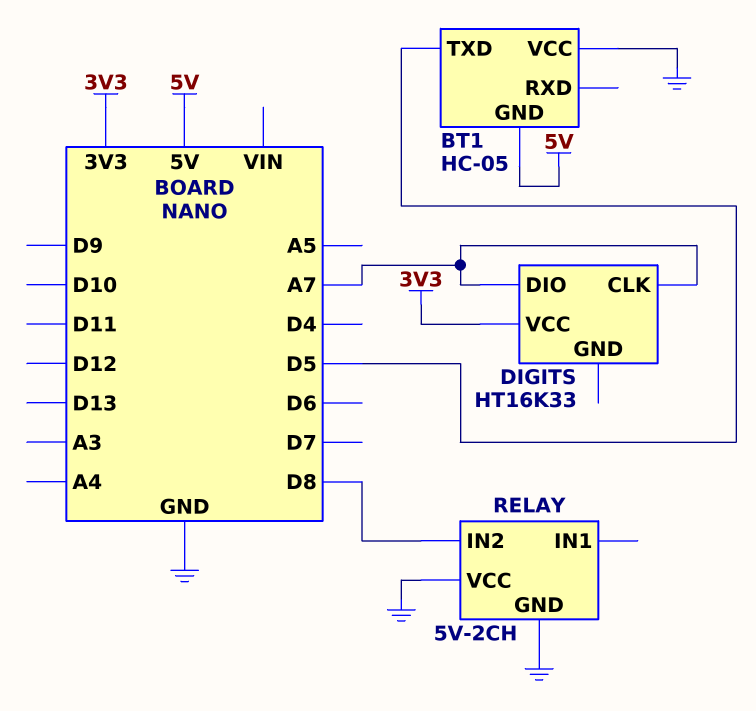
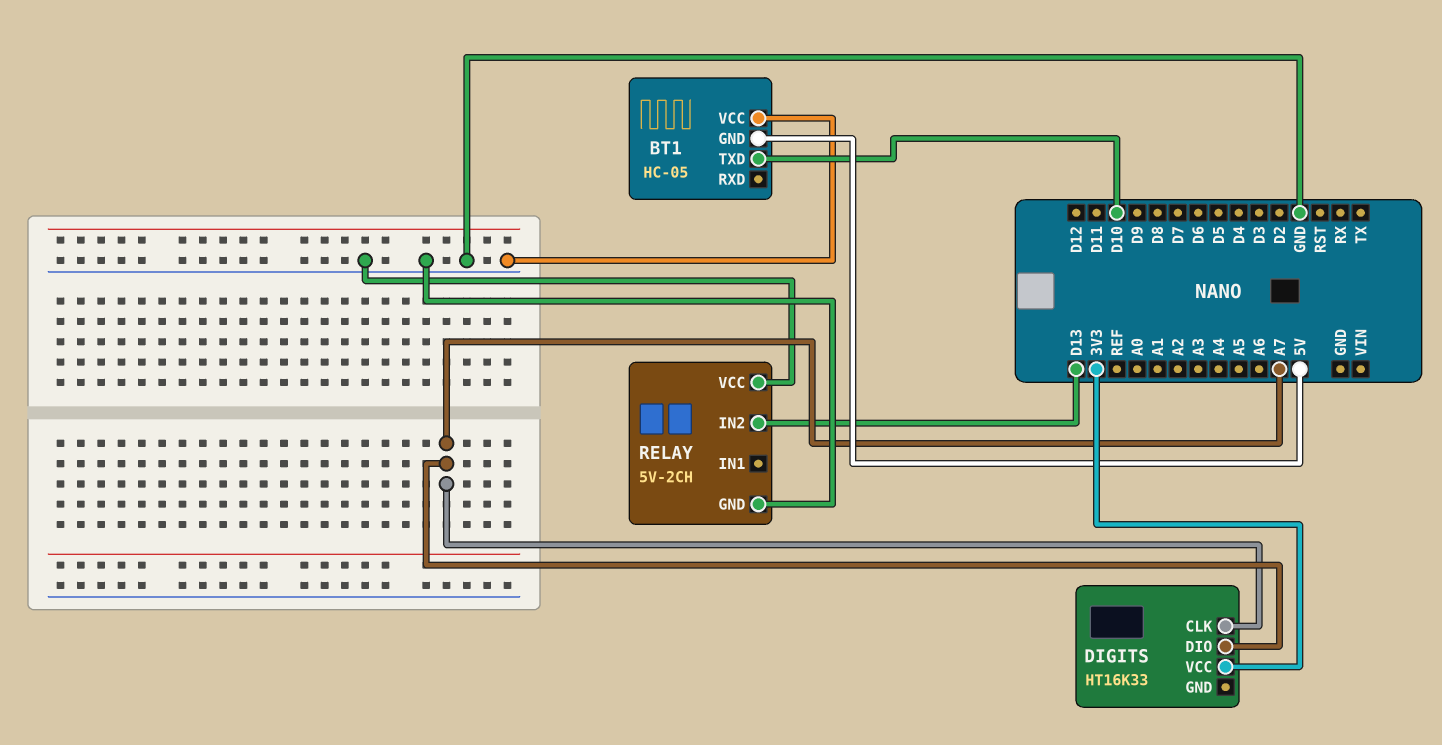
BT1 pin TXD: D5 -> D10
RELAY pin IN2: D8 -> D13

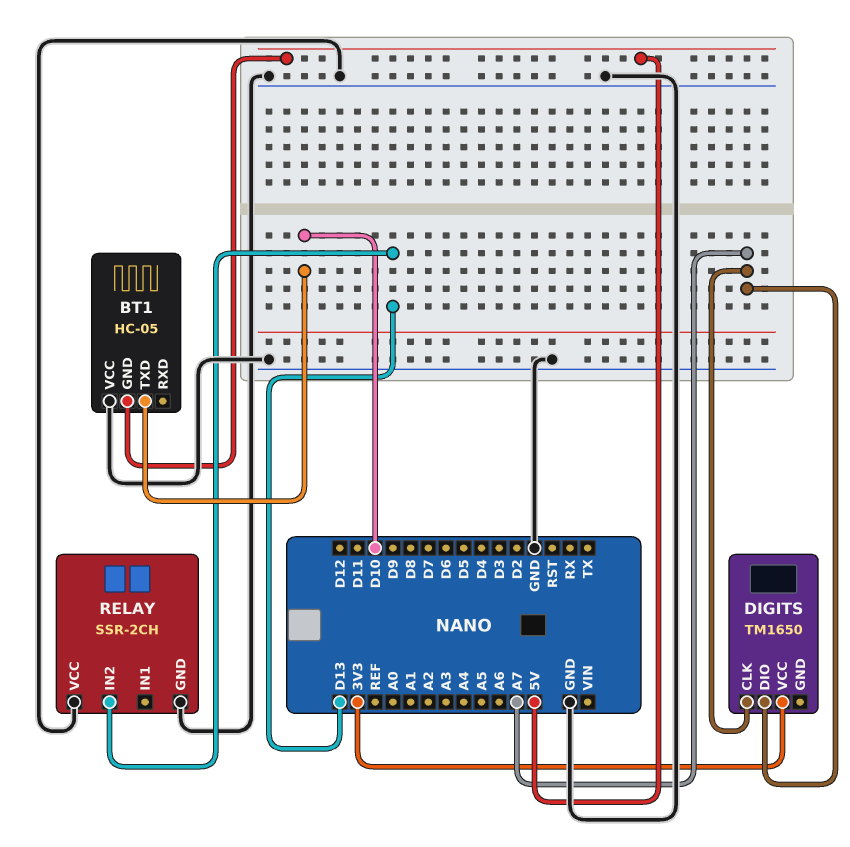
DIGITS: HT16K33 -> TM1650
RELAY: 5V-2CH -> SSR-2CH

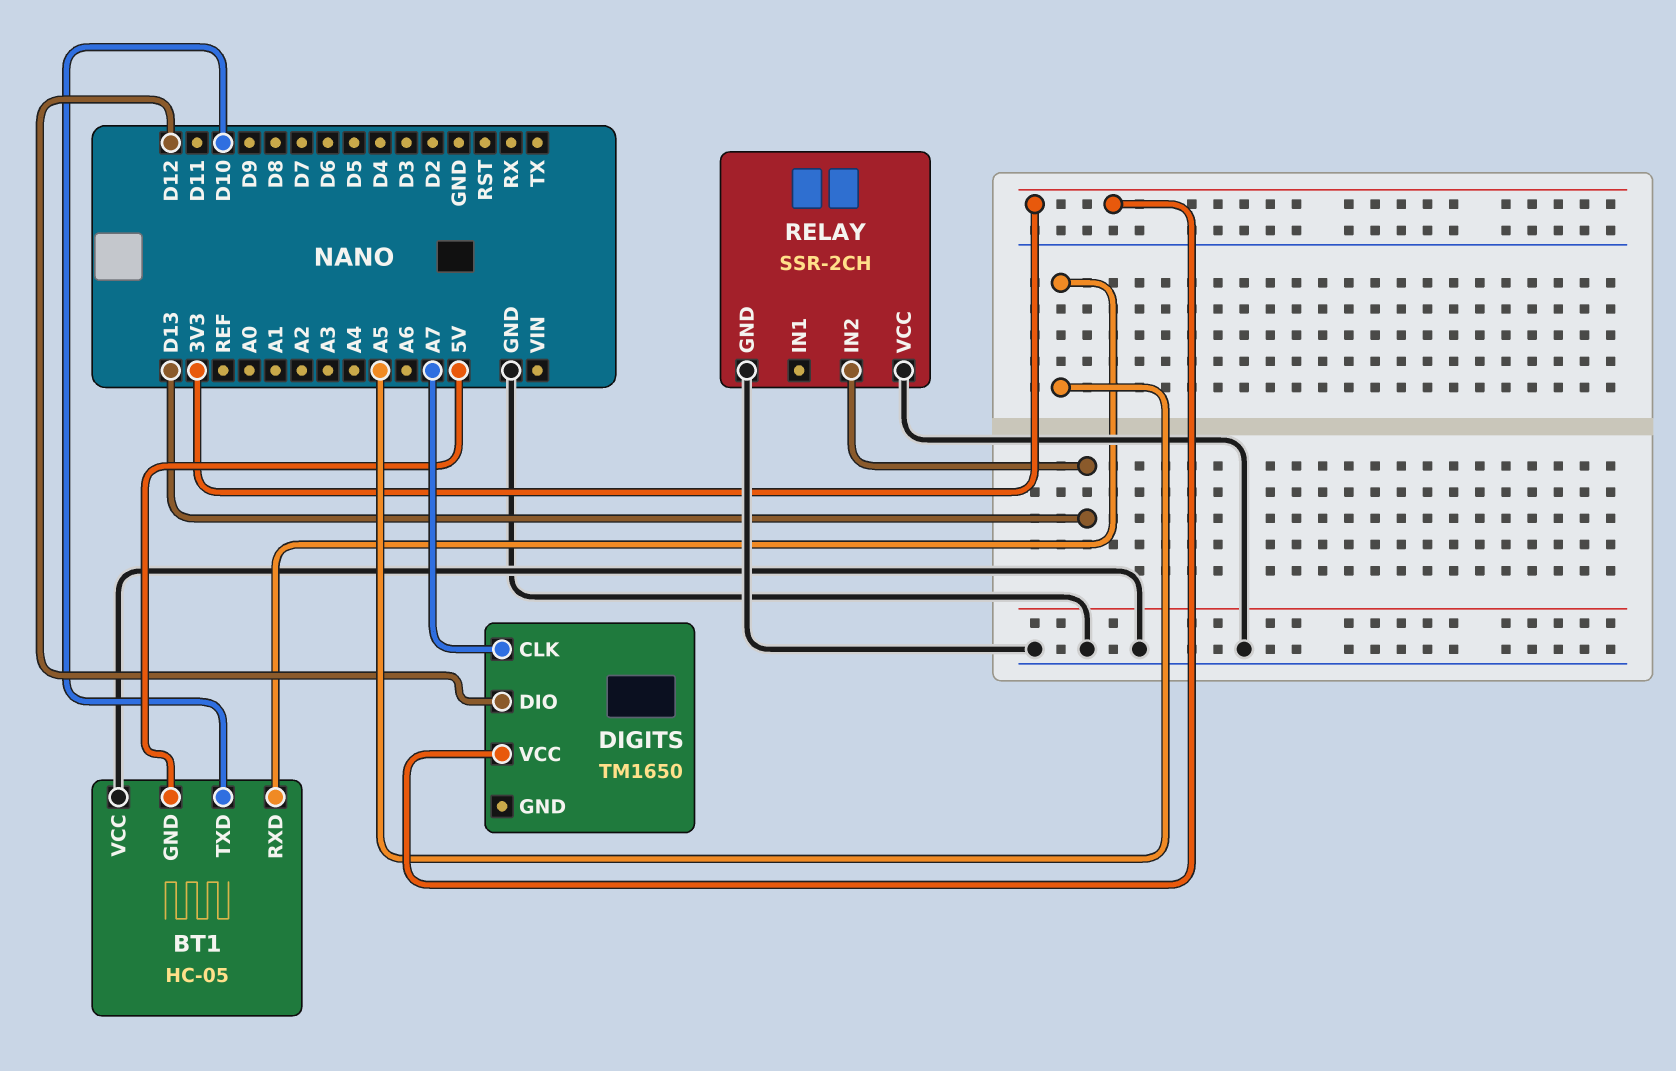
BT1 pin RXD: none -> A5
DIGITS pin DIO: A7 -> D12

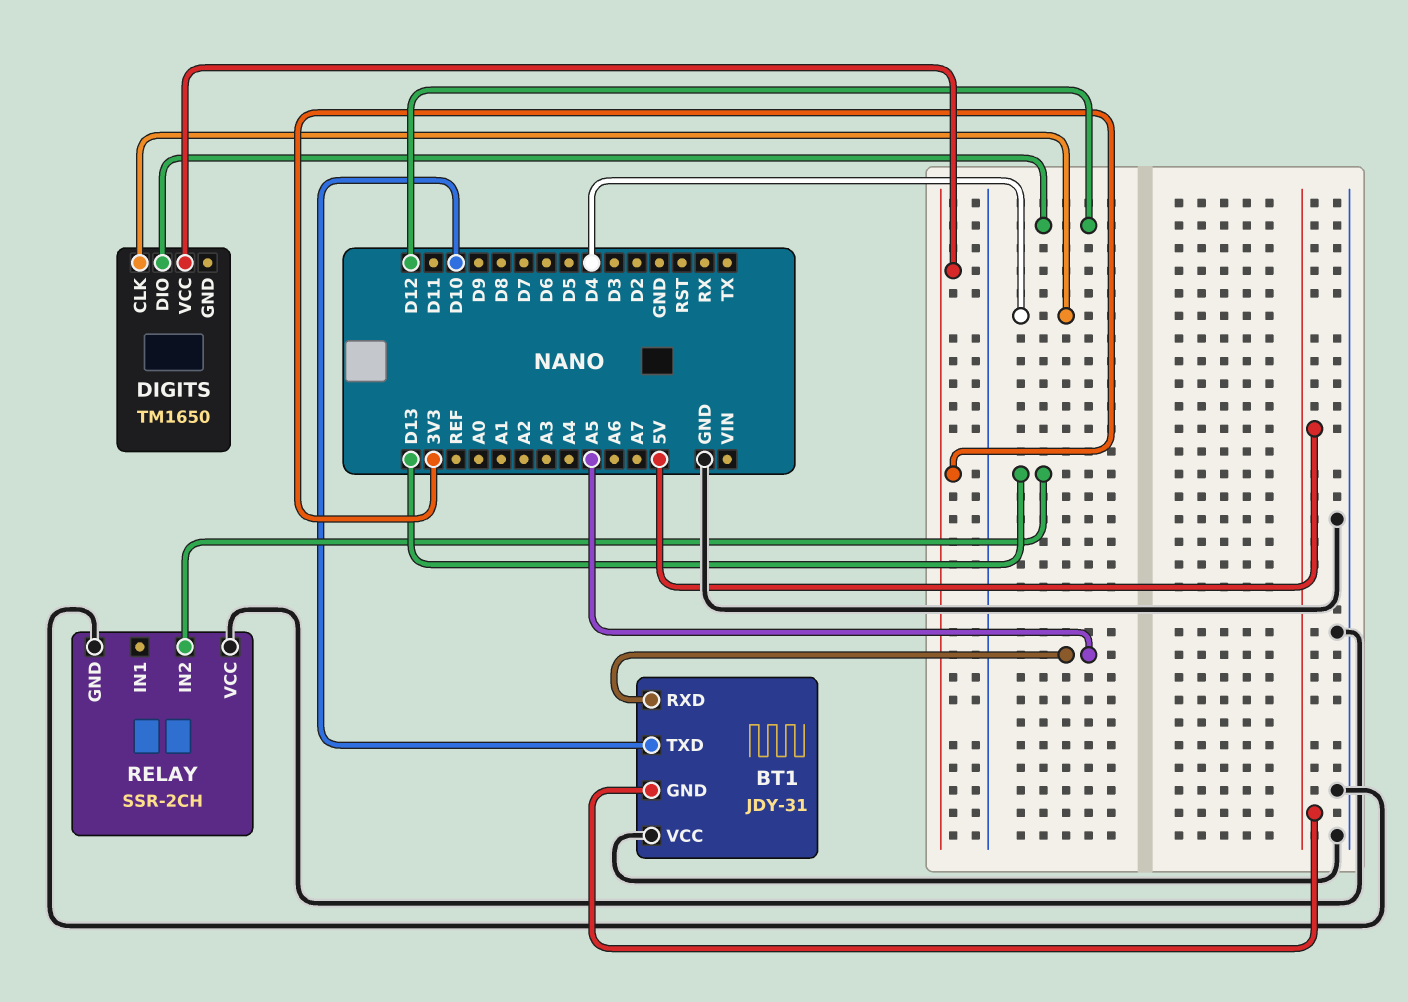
BT1: HC-05 -> JDY-31
DIGITS pin CLK: A7 -> D4

